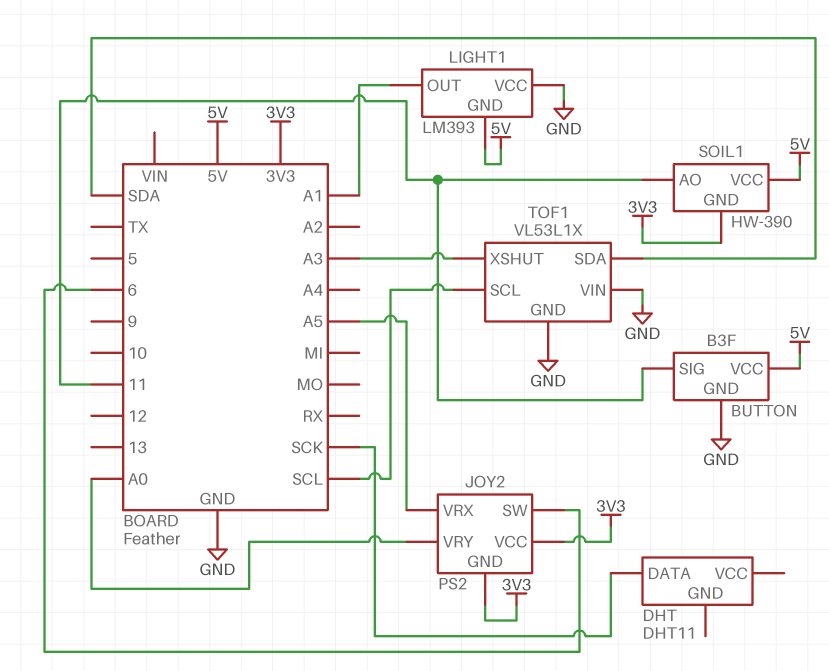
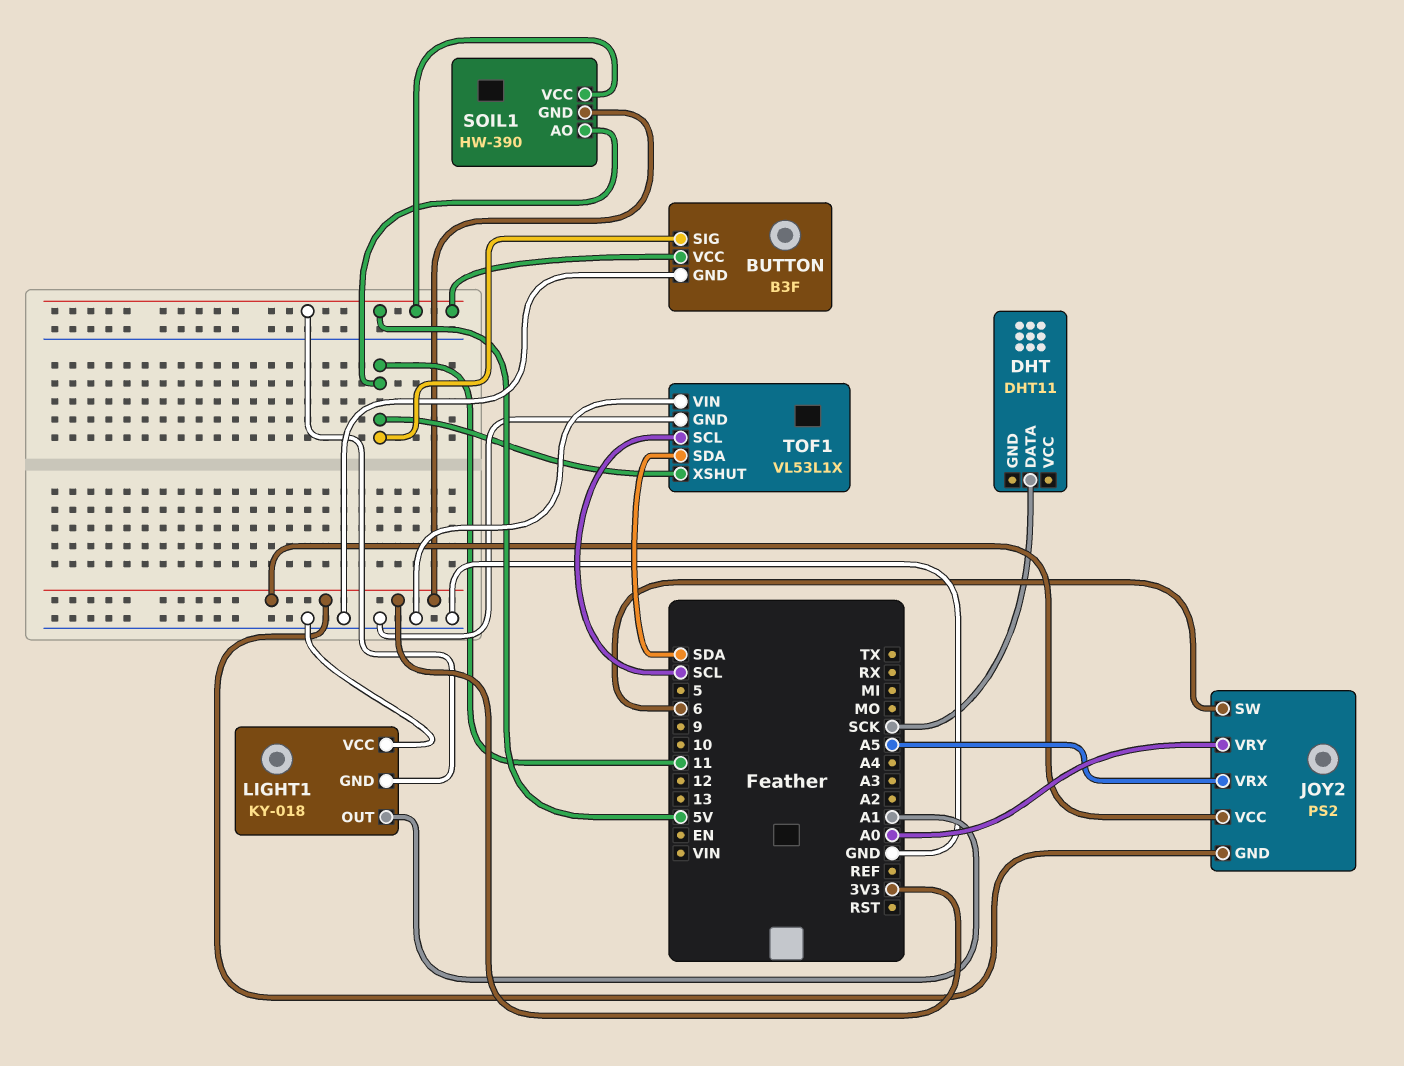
LIGHT1: LM393 -> KY-018
TOF1 pin XSHUT: A3 -> 11

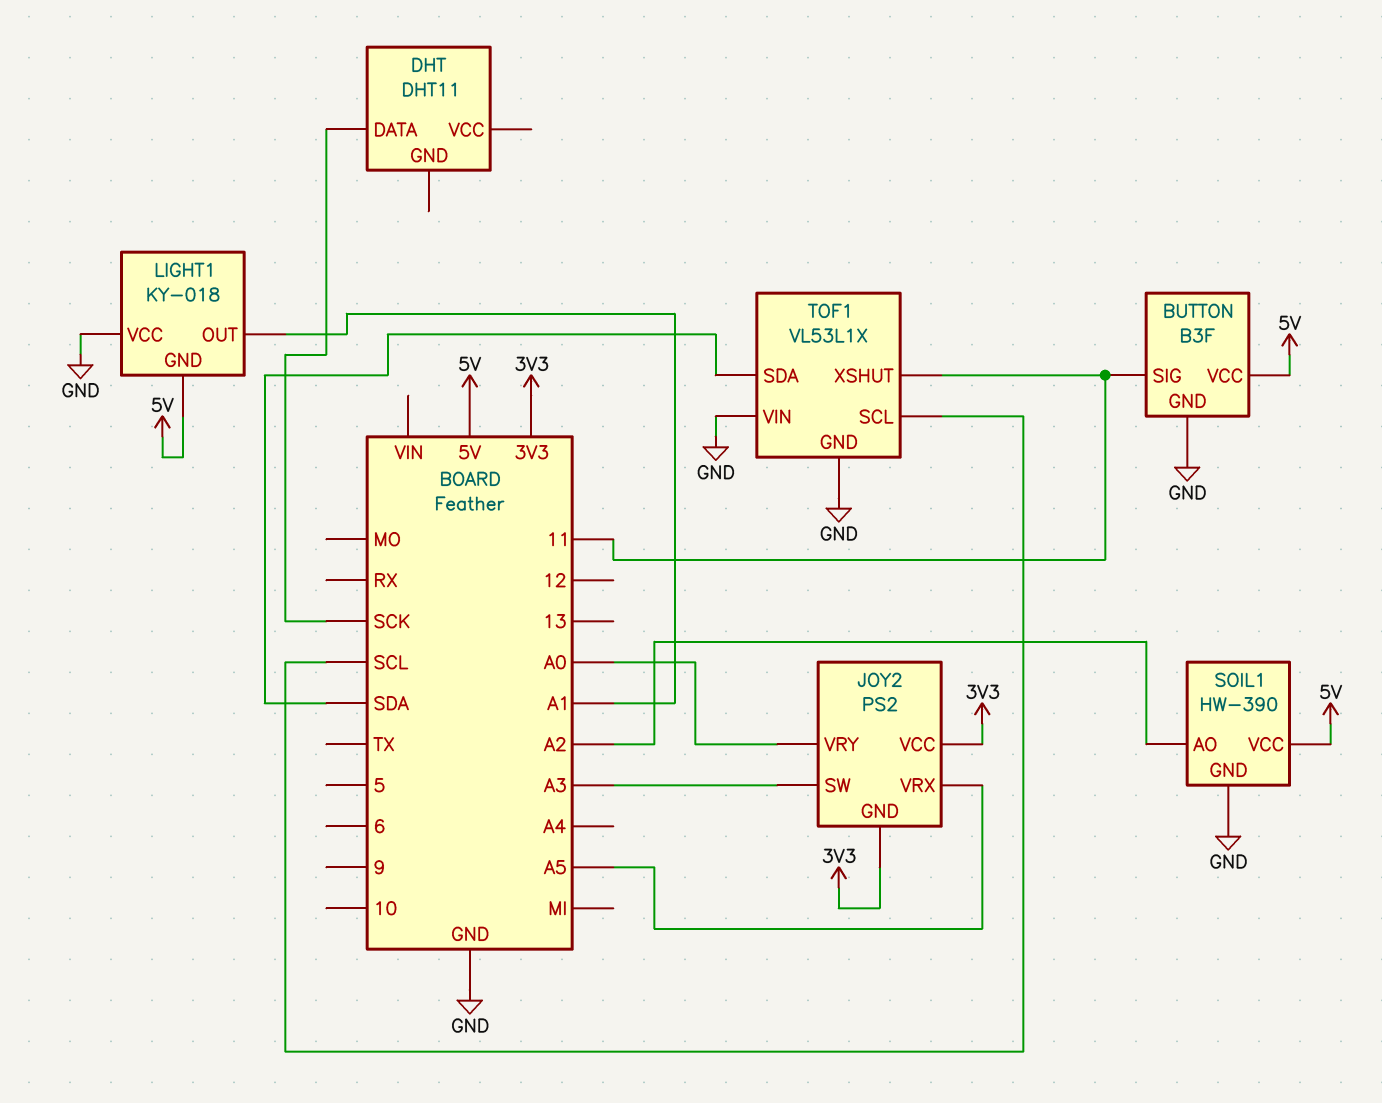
JOY2 pin SW: 6 -> A3
SOIL1 pin AO: 11 -> A2
SOIL1 pin GND: 3V3 -> GND

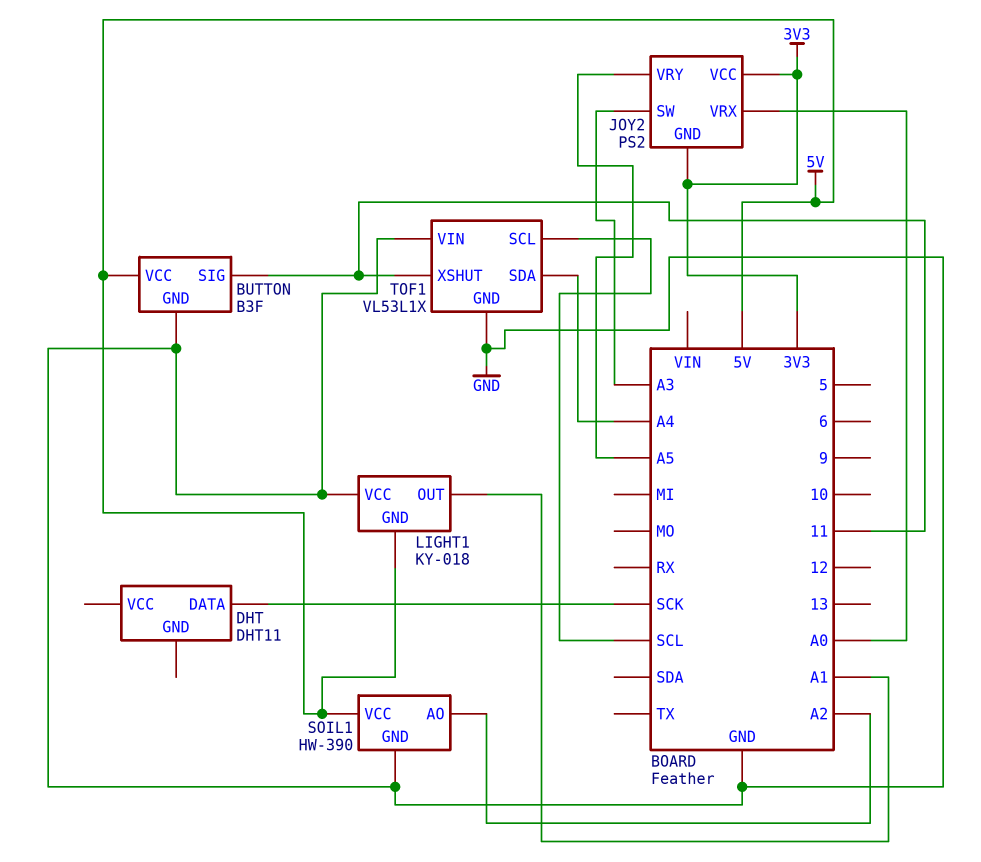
JOY2 pin VRX: A5 -> A0
JOY2 pin VRY: A0 -> A5
TOF1 pin SDA: SDA -> A4

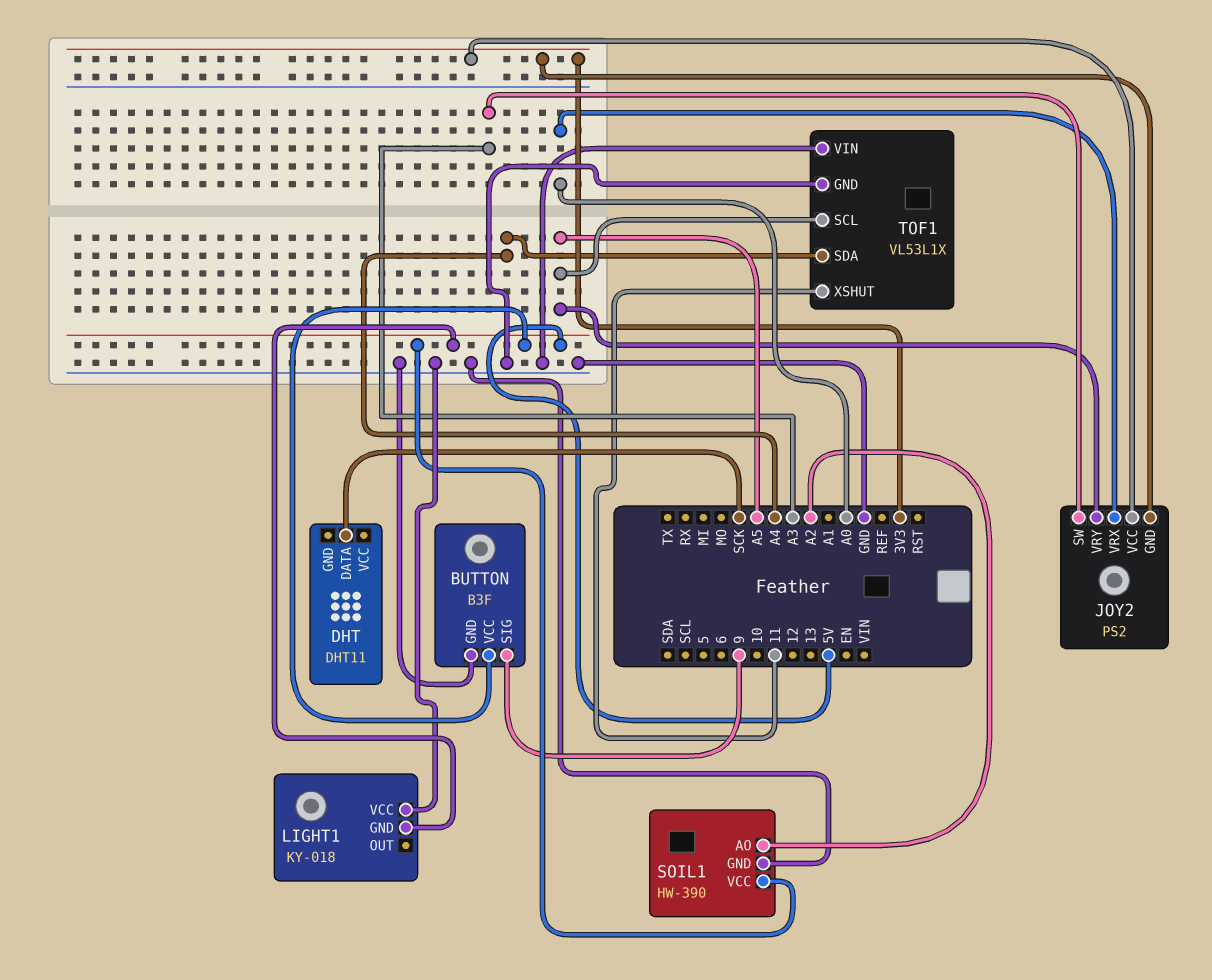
BUTTON pin SIG: 11 -> 9
LIGHT1 pin OUT: A1 -> none
TOF1 pin SCL: SCL -> A5

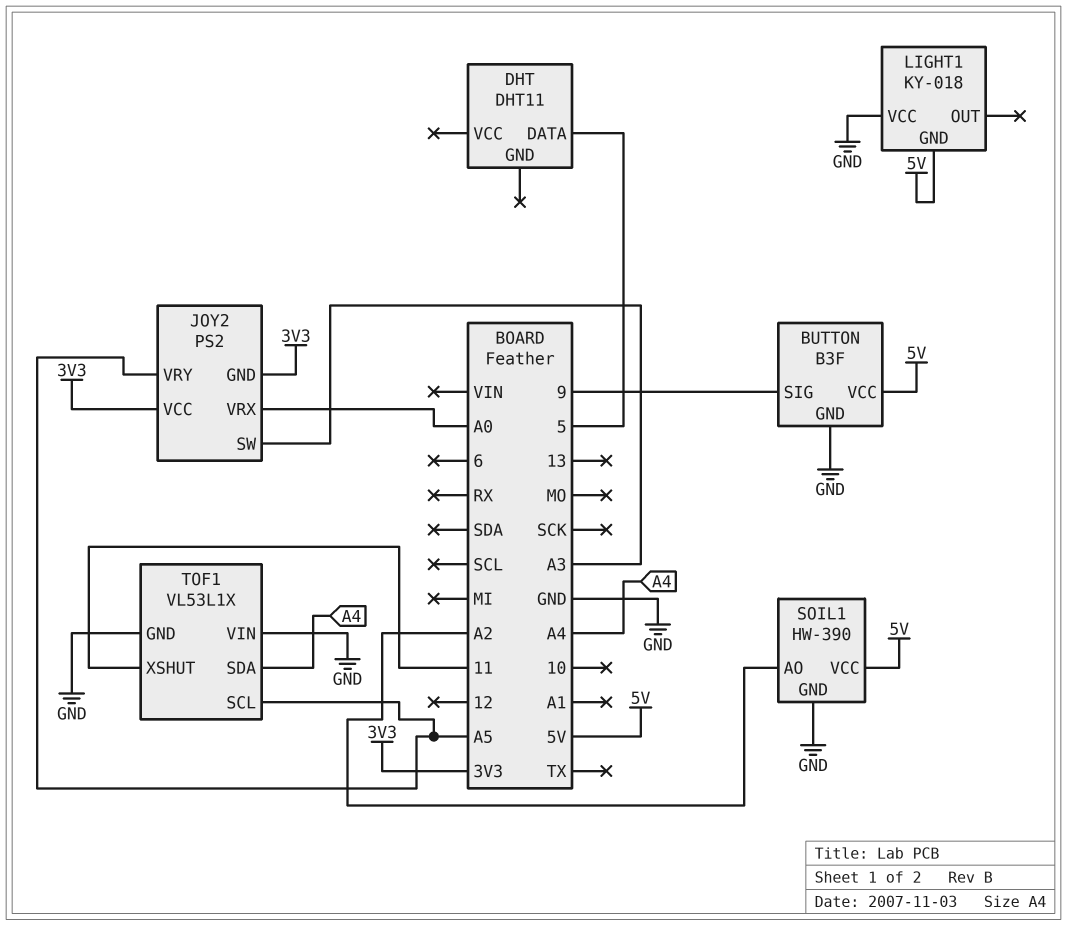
DHT pin DATA: SCK -> 5

